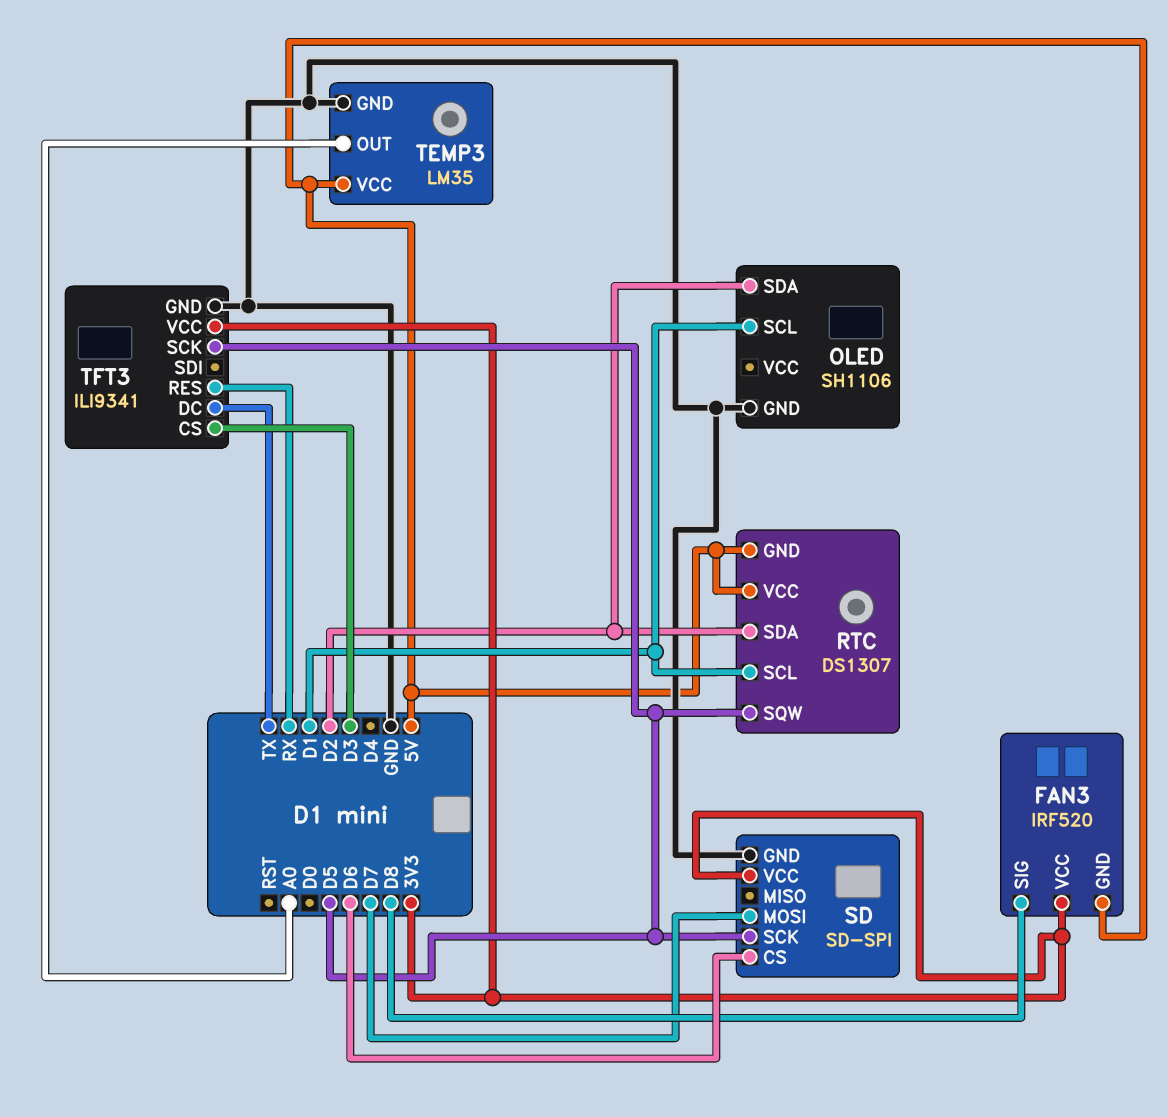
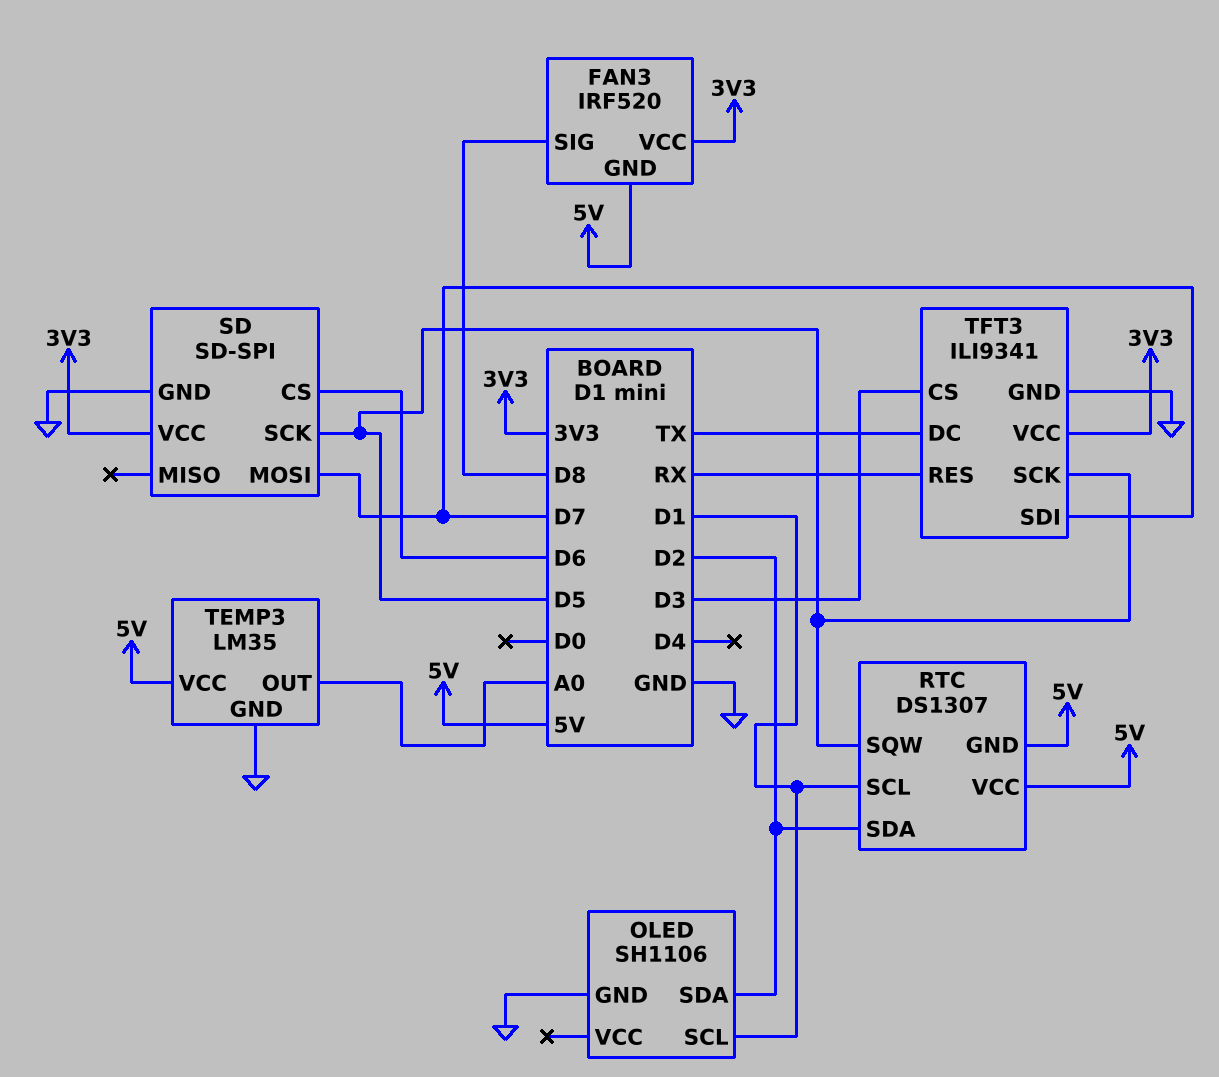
TFT3 pin SDI: none -> D7

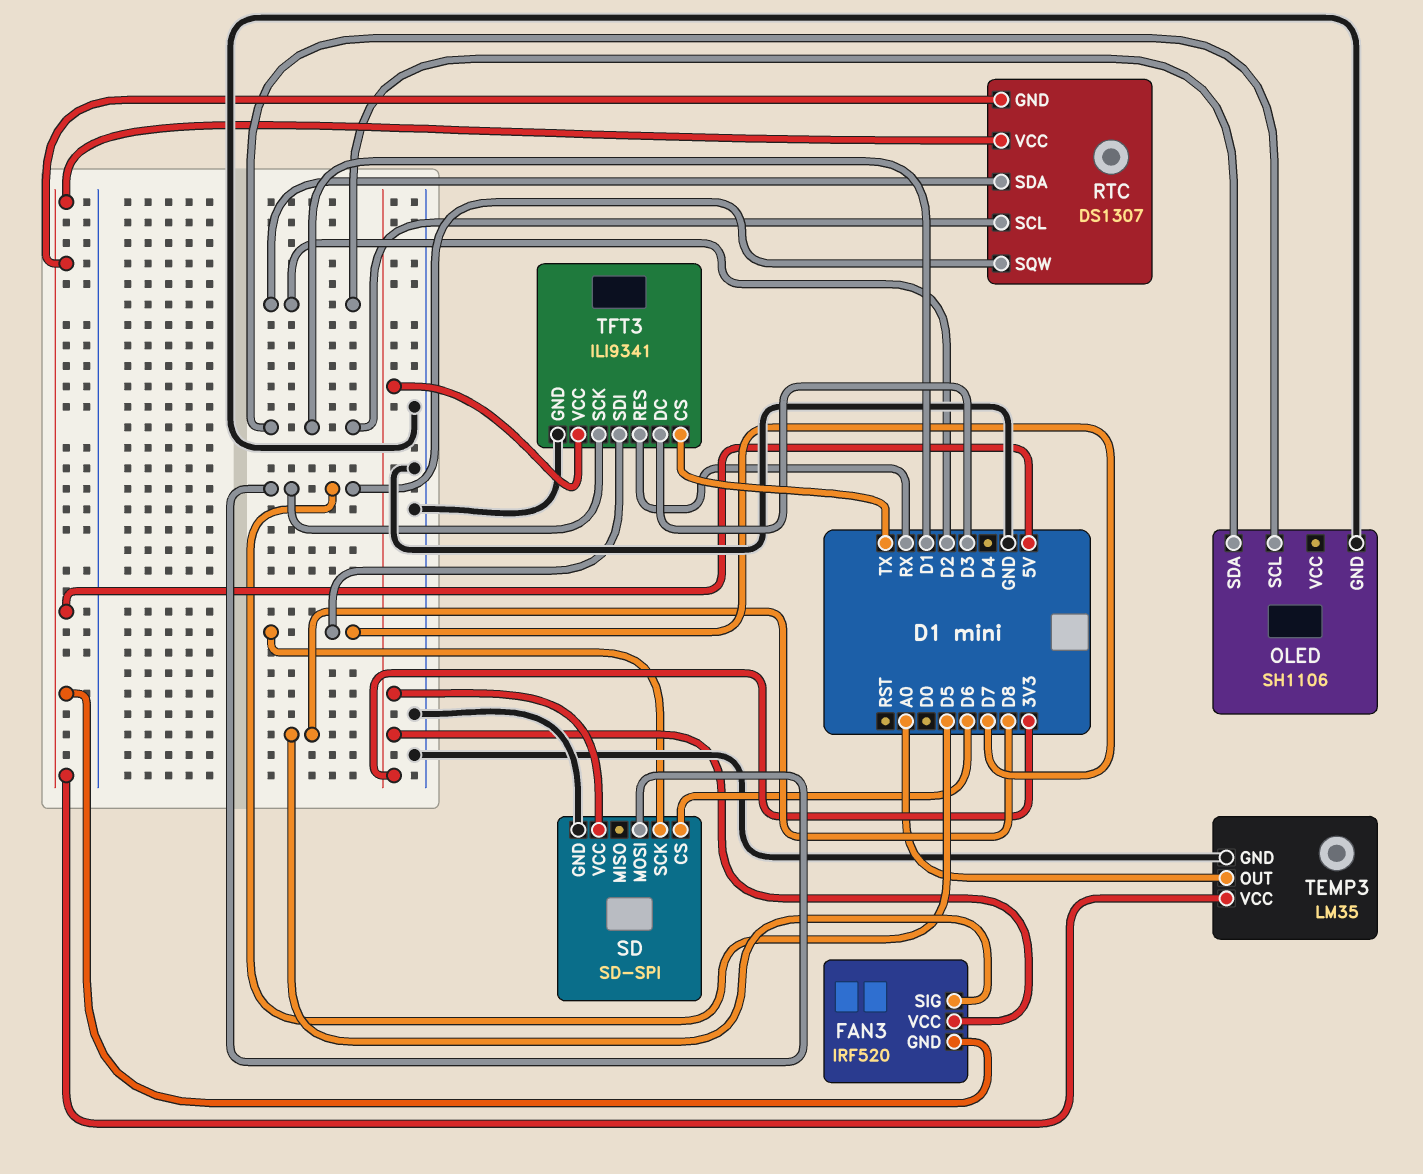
SD pin MOSI: D7 -> D5
SD pin SCK: D5 -> D7
TFT3 pin CS: D3 -> TX
TFT3 pin DC: TX -> D3

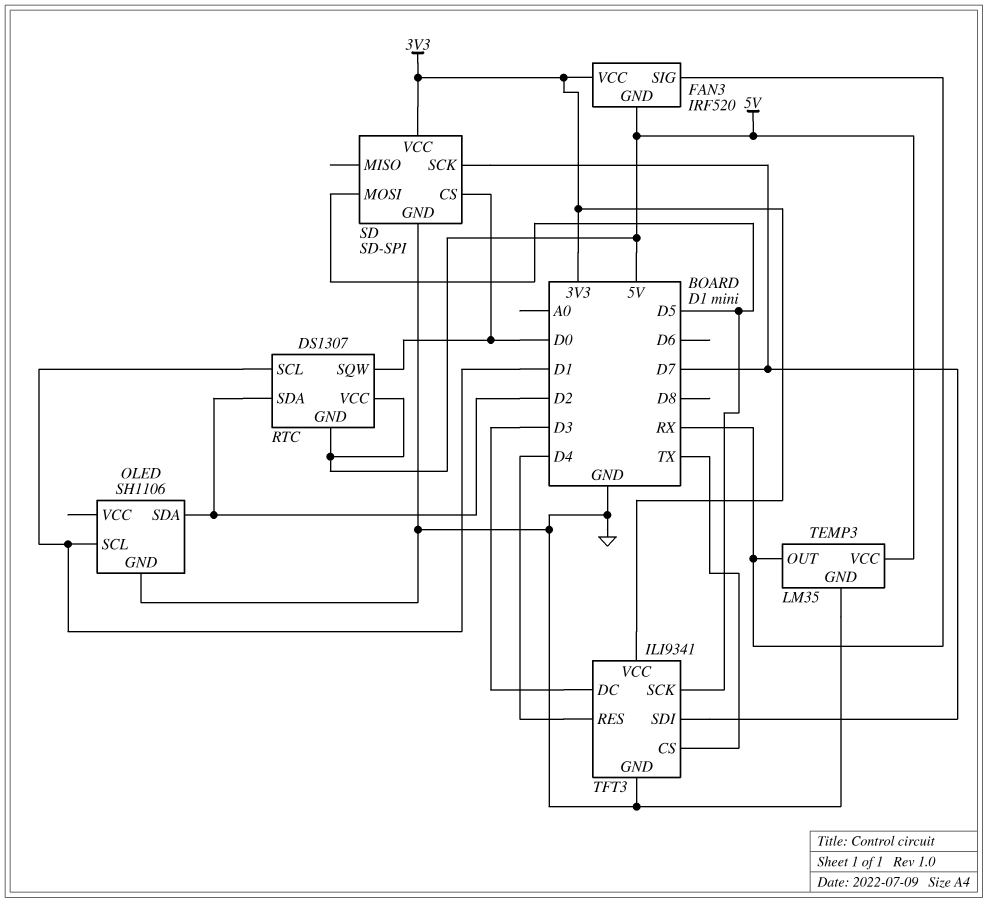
FAN3 pin SIG: D8 -> RX
RTC pin SQW: D5 -> D0
SD pin CS: D6 -> D0
TEMP3 pin OUT: A0 -> RX
TFT3 pin RES: RX -> D4

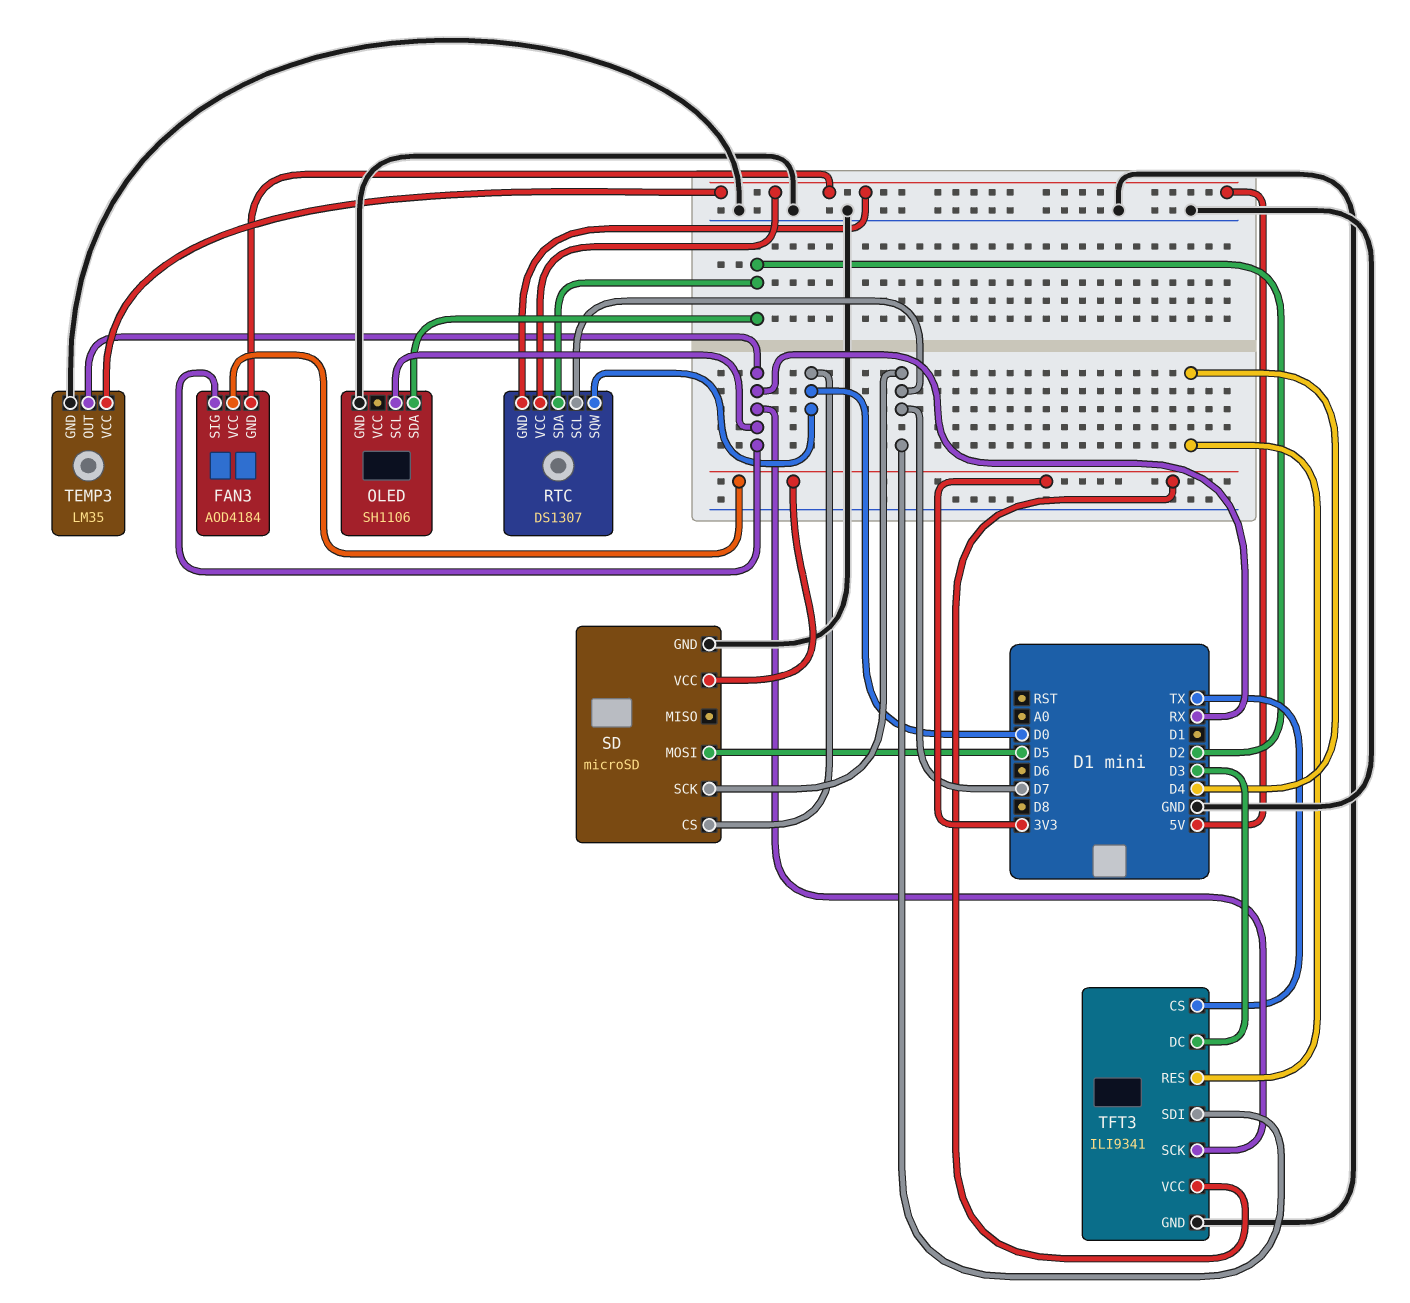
FAN3: IRF520 -> AOD4184
OLED pin SCL: D1 -> RX
RTC pin SCL: D1 -> D7
SD: SD-SPI -> microSD
TFT3 pin SCK: D5 -> RX

